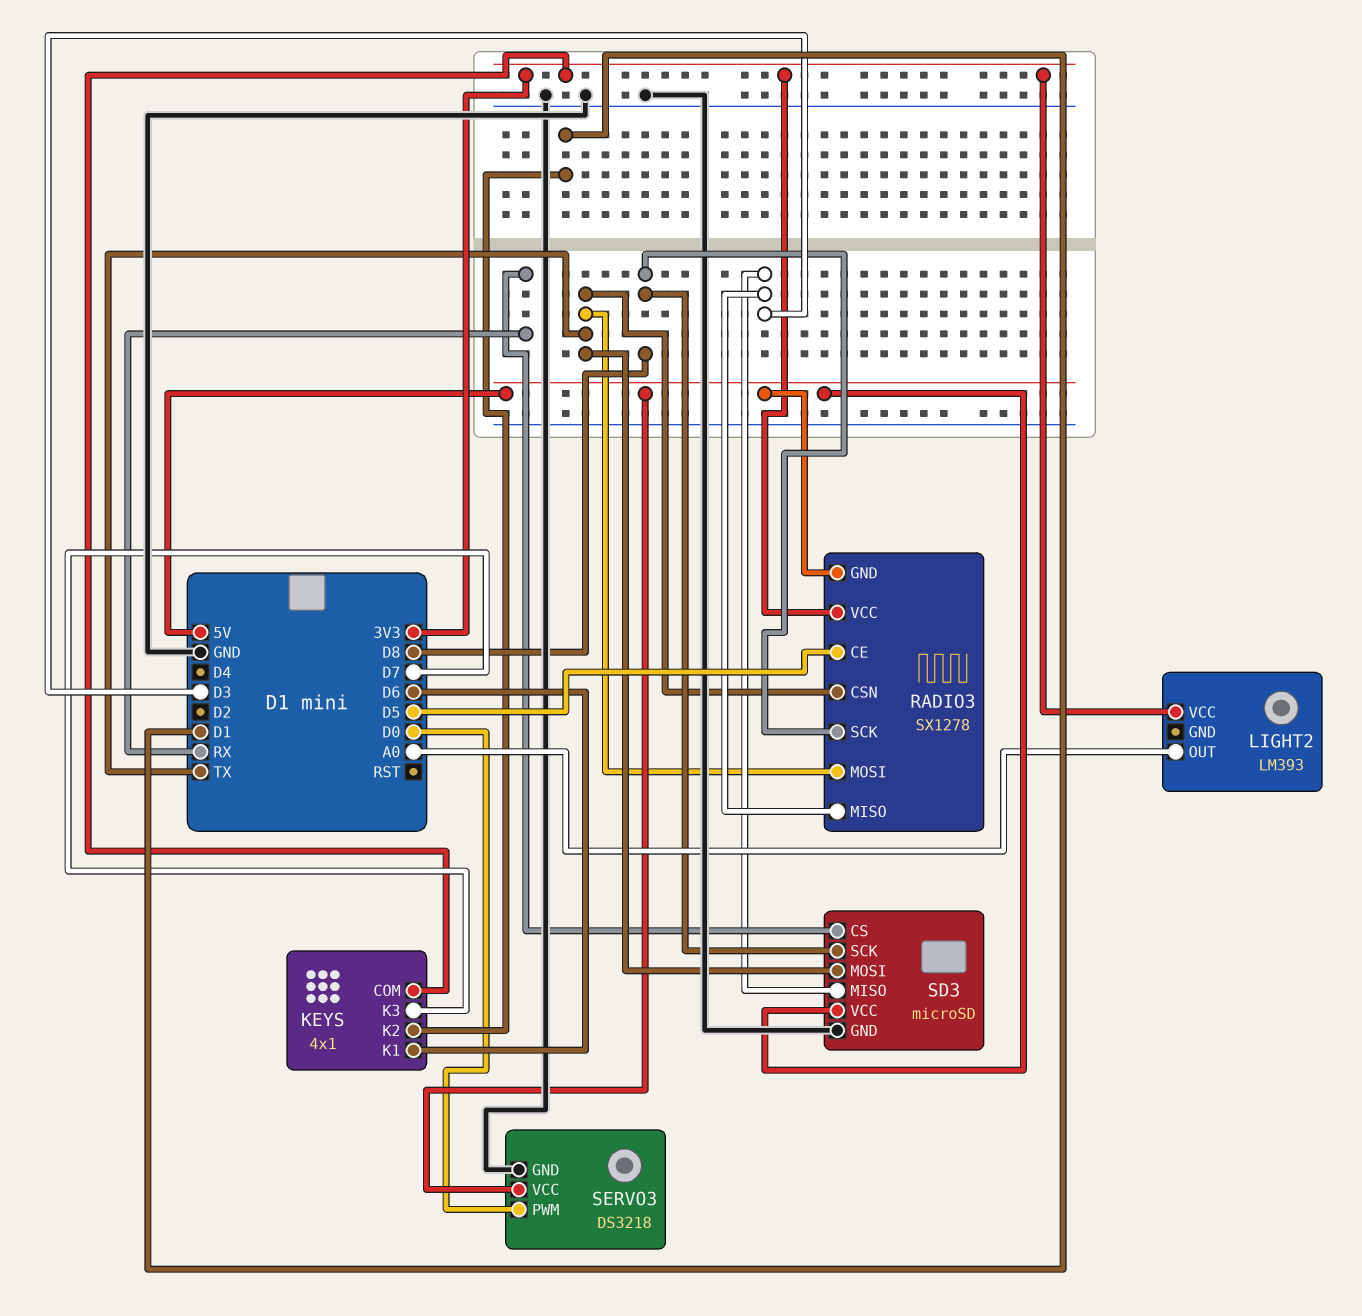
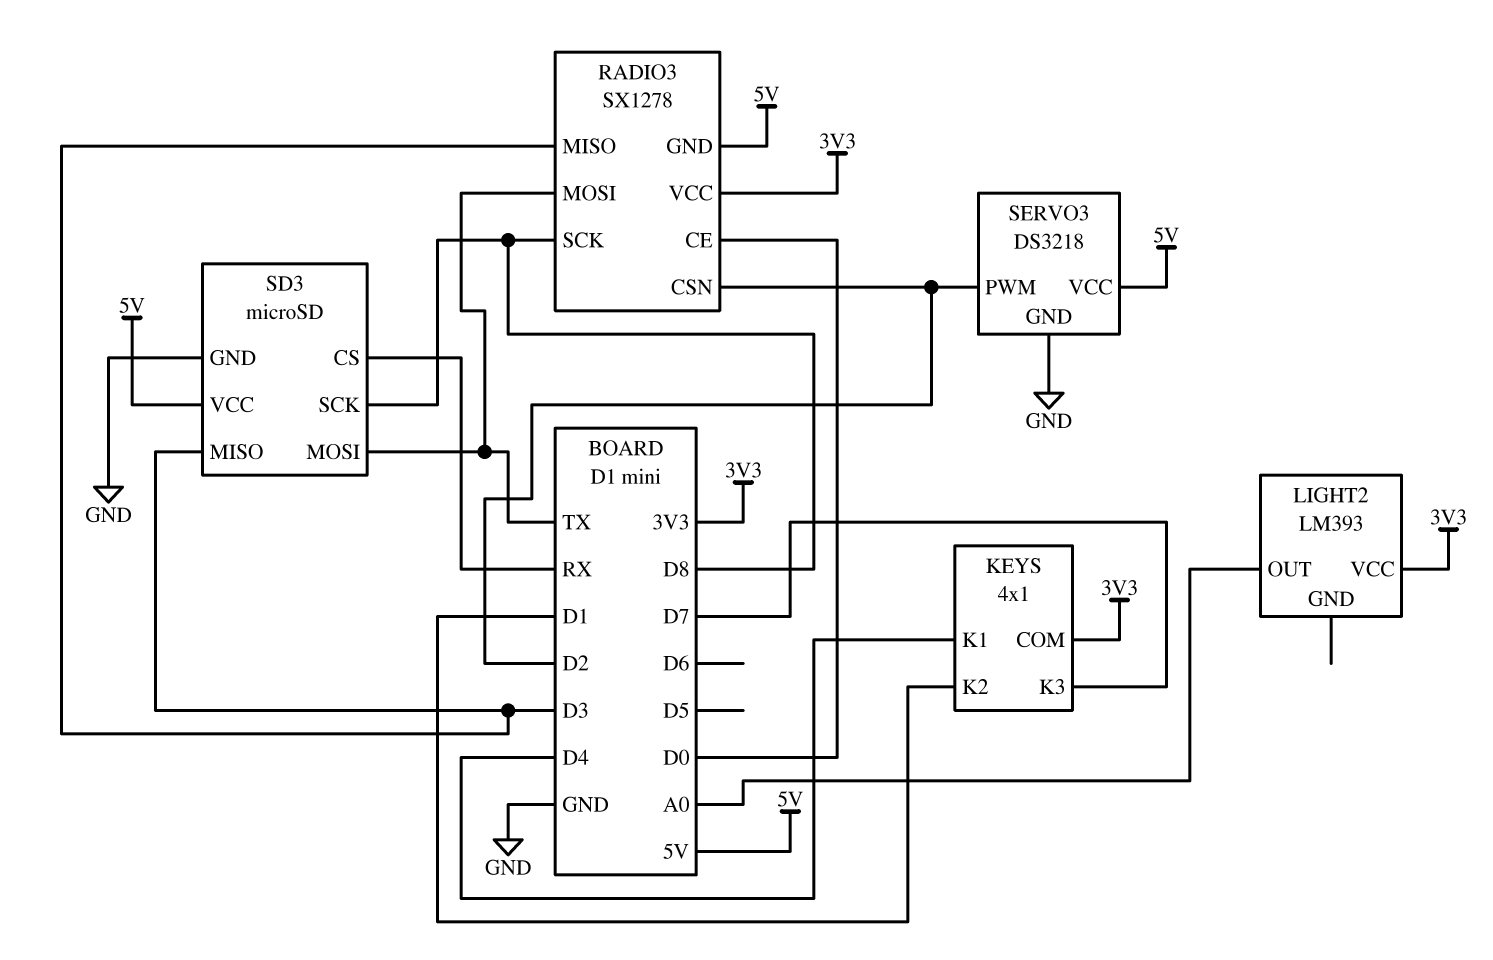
KEYS pin K1: D6 -> D4
RADIO3 pin CE: D5 -> D0
RADIO3 pin CSN: TX -> D2
SERVO3 pin PWM: D0 -> D2

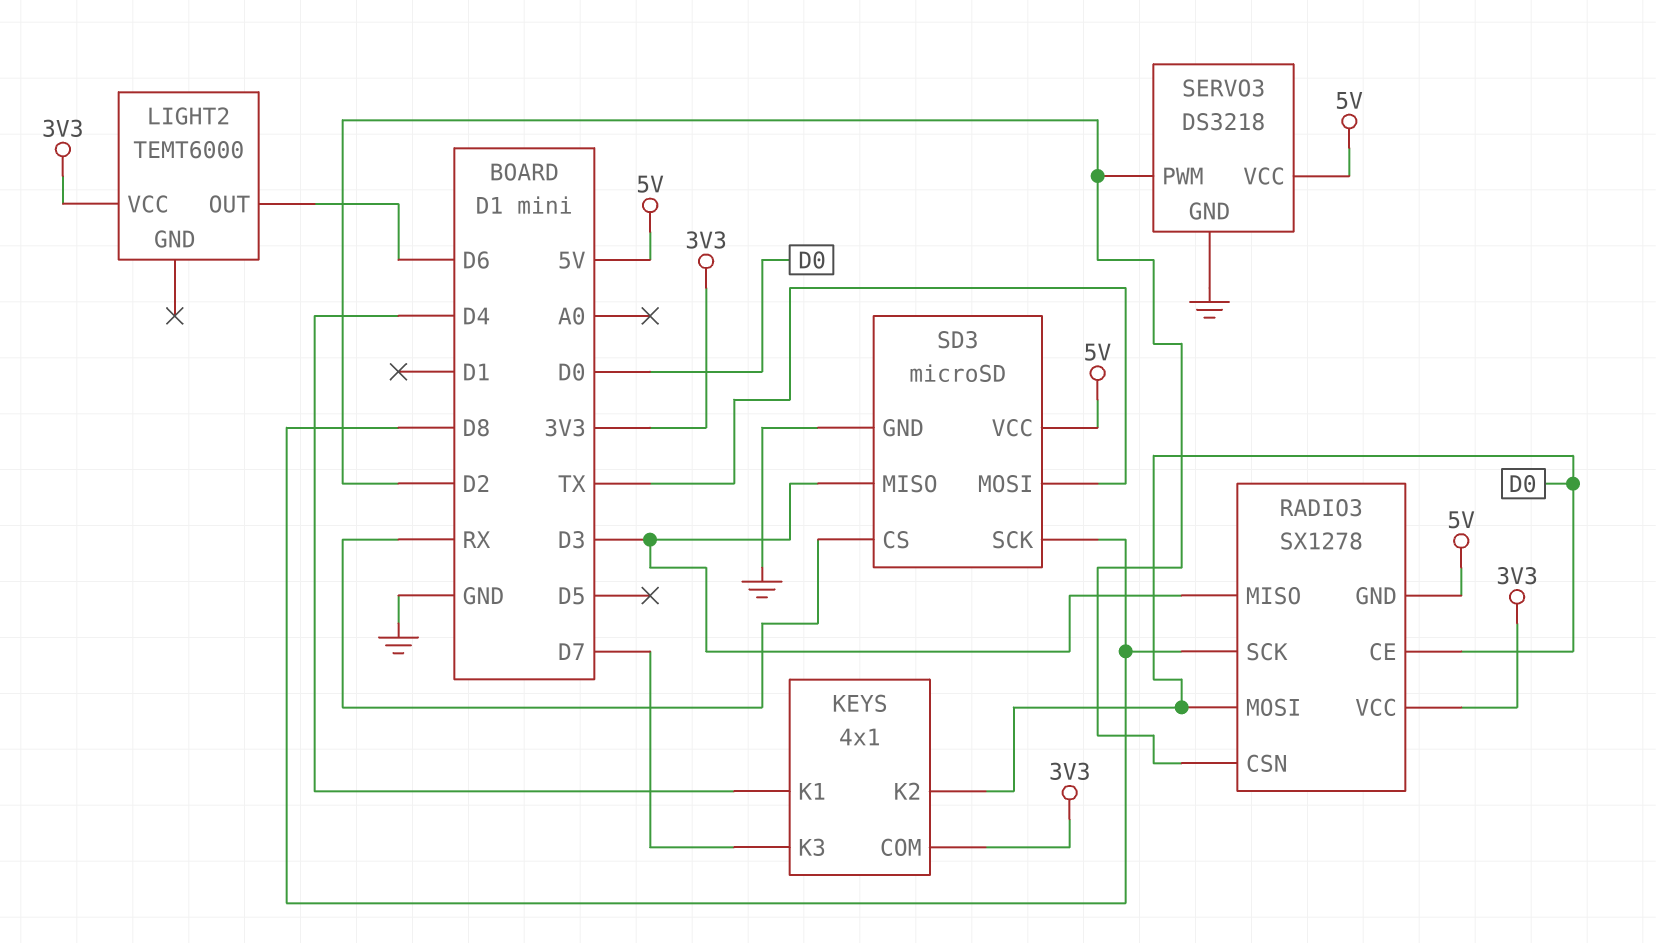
KEYS pin K2: D1 -> D0
LIGHT2: LM393 -> TEMT6000
LIGHT2 pin OUT: A0 -> D6
RADIO3 pin MOSI: TX -> D0

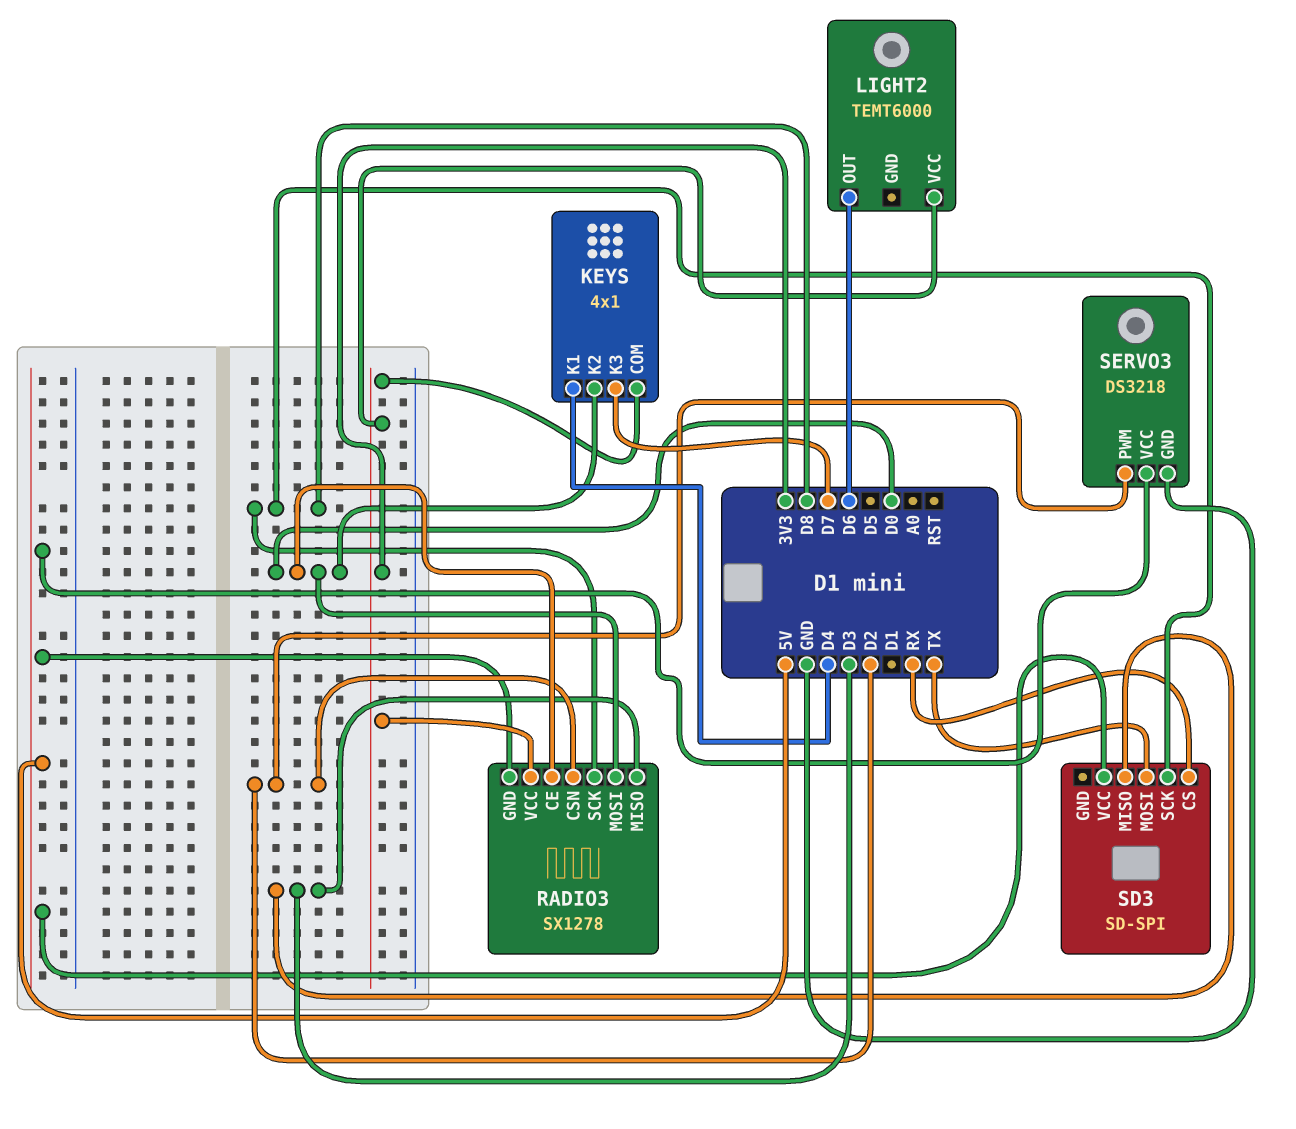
SD3: microSD -> SD-SPI
SD3 pin GND: GND -> none

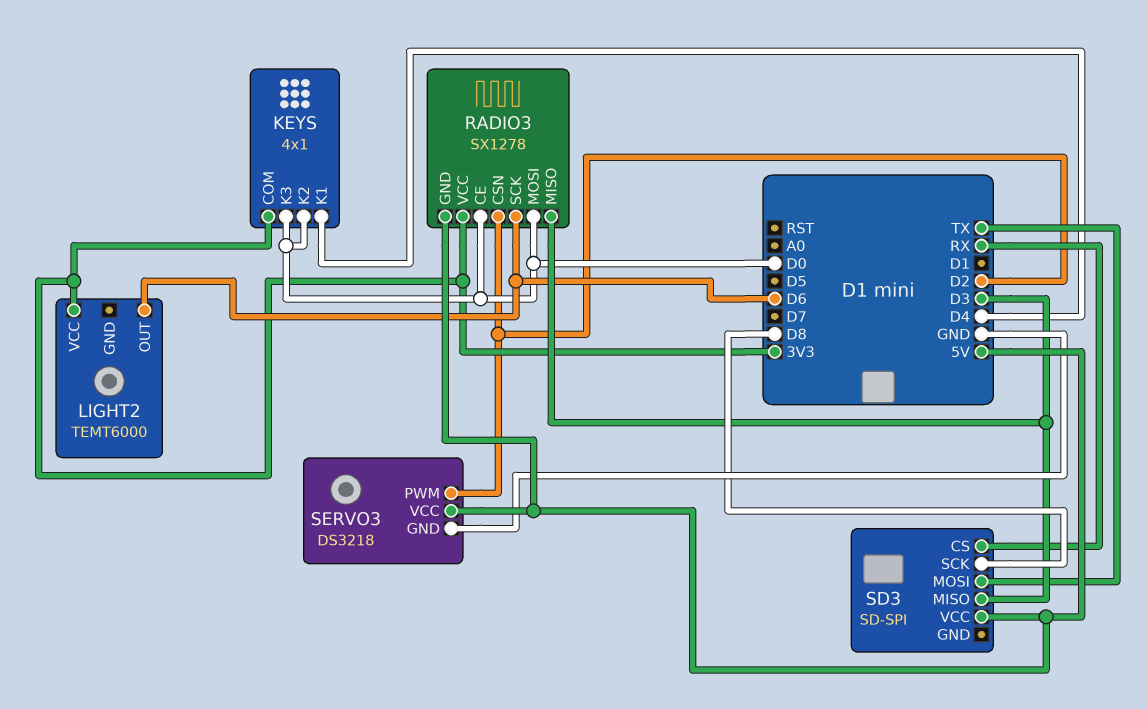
KEYS pin K3: D7 -> D0
RADIO3 pin SCK: D8 -> D6

